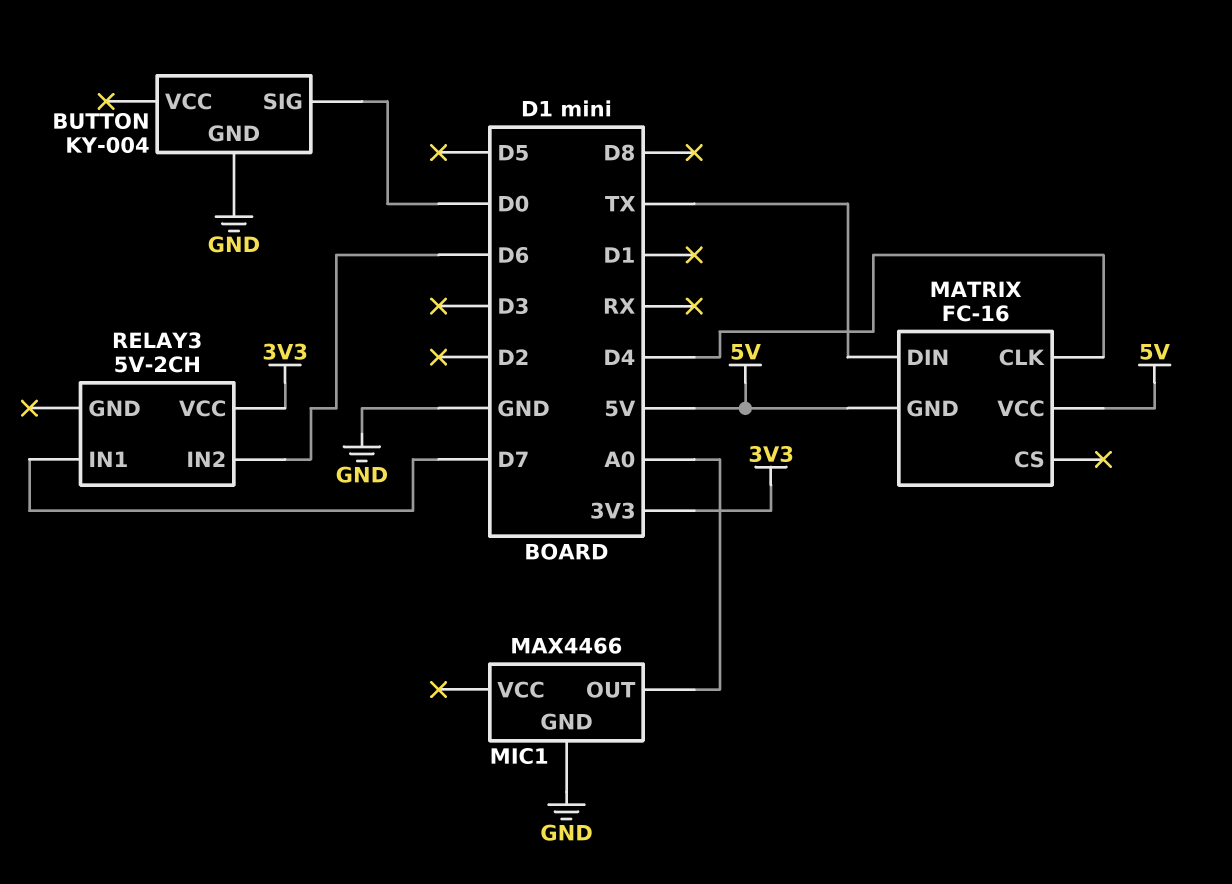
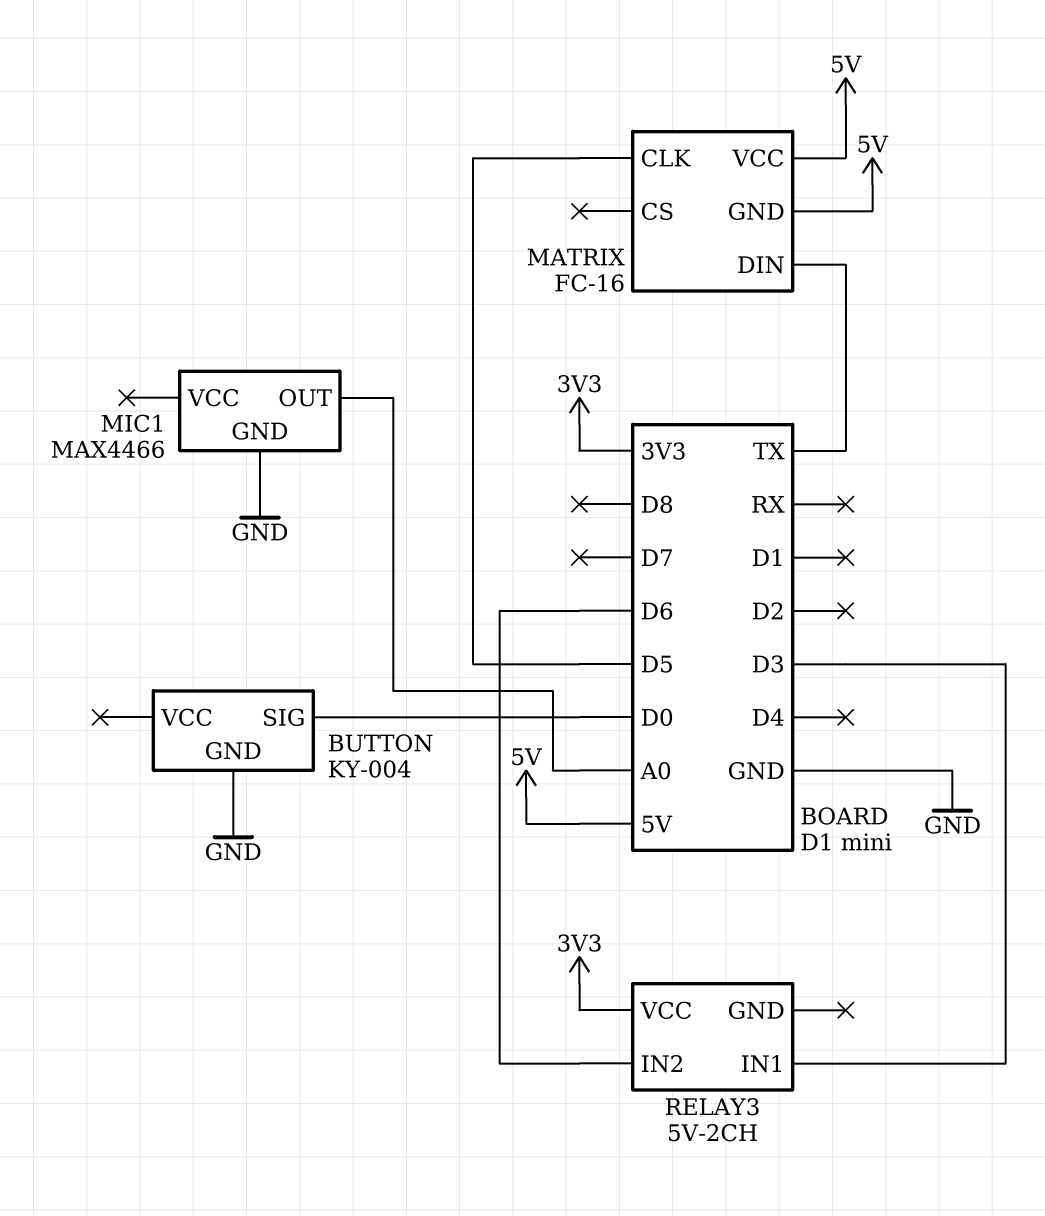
MATRIX pin CLK: D4 -> D5
RELAY3 pin IN1: D7 -> D3

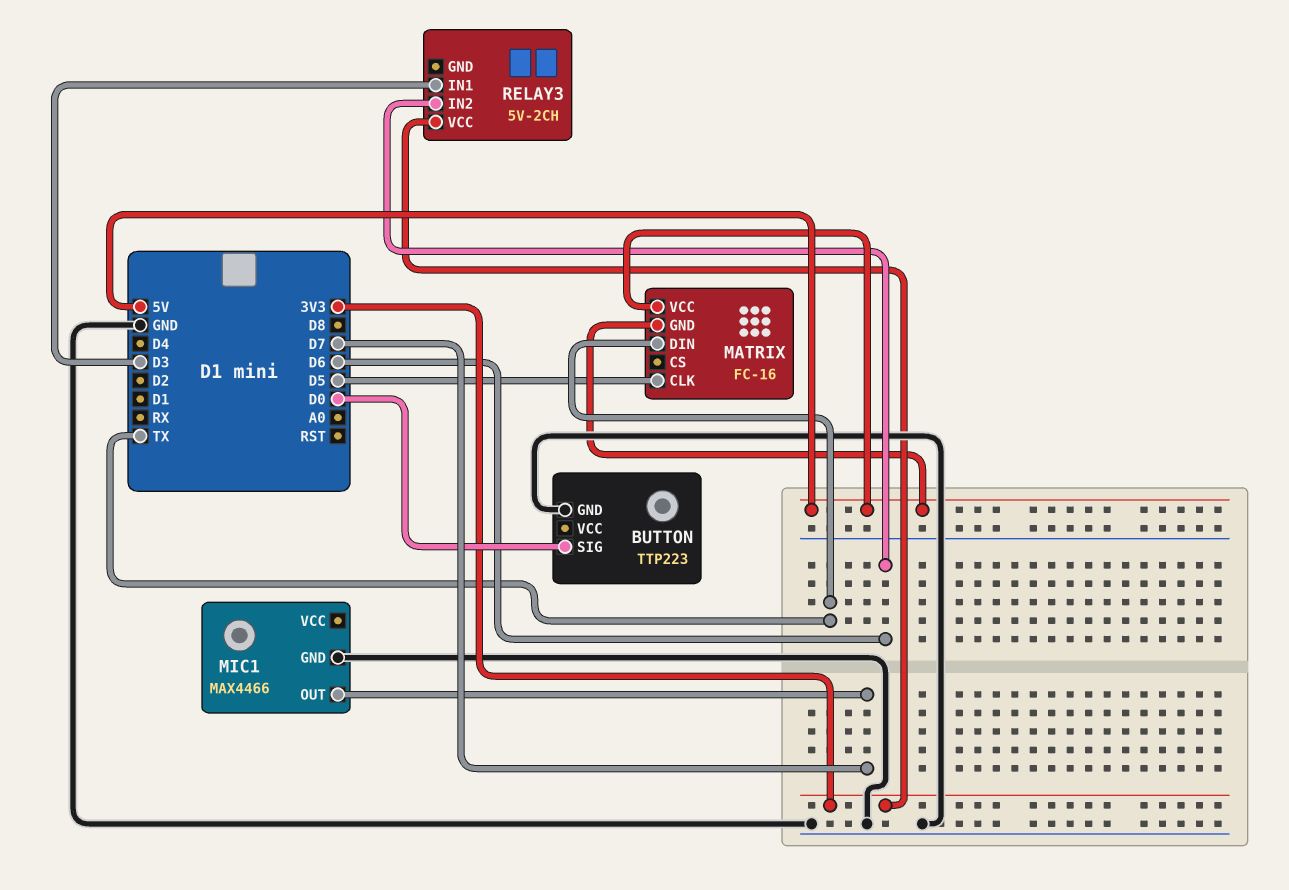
BUTTON: KY-004 -> TTP223
MIC1 pin OUT: A0 -> D7

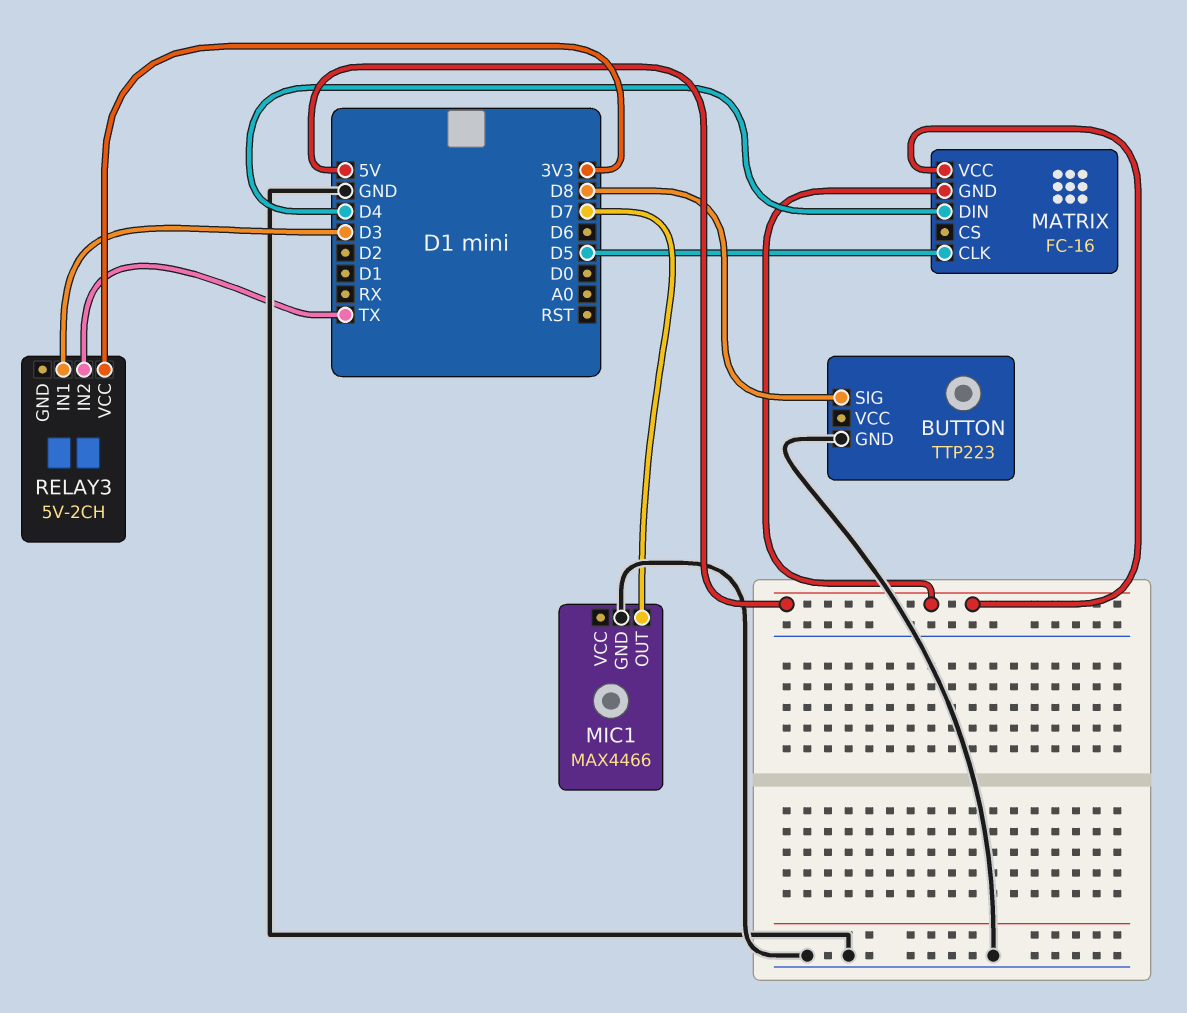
BUTTON pin SIG: D0 -> D8
MATRIX pin DIN: TX -> D4
RELAY3 pin IN2: D6 -> TX

